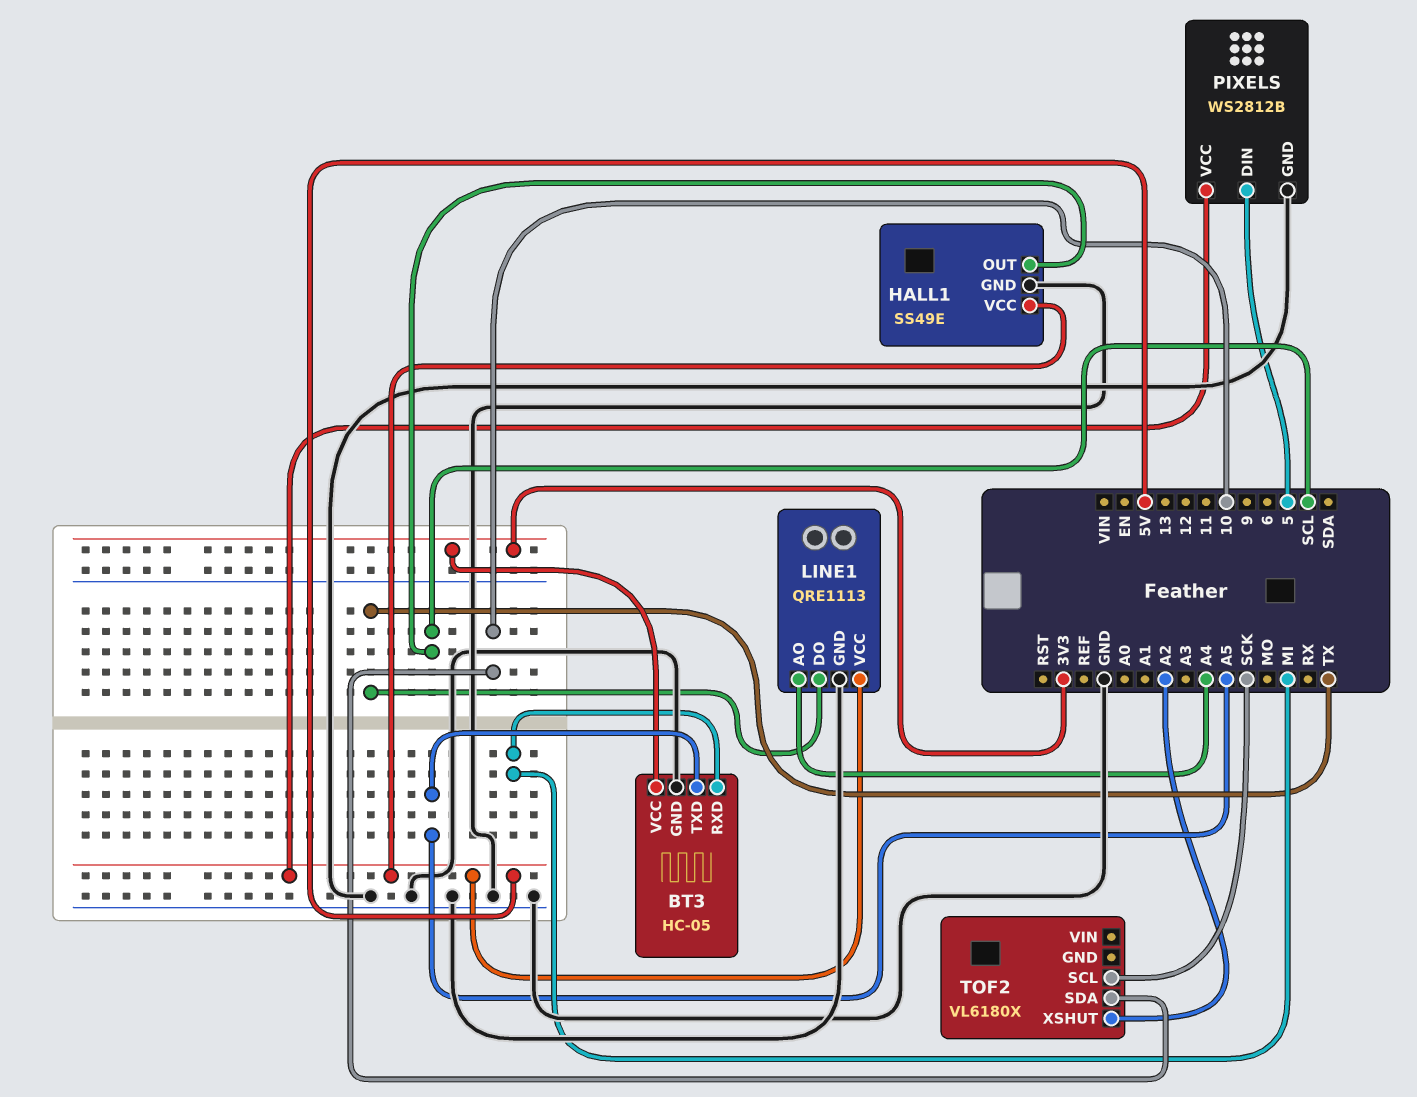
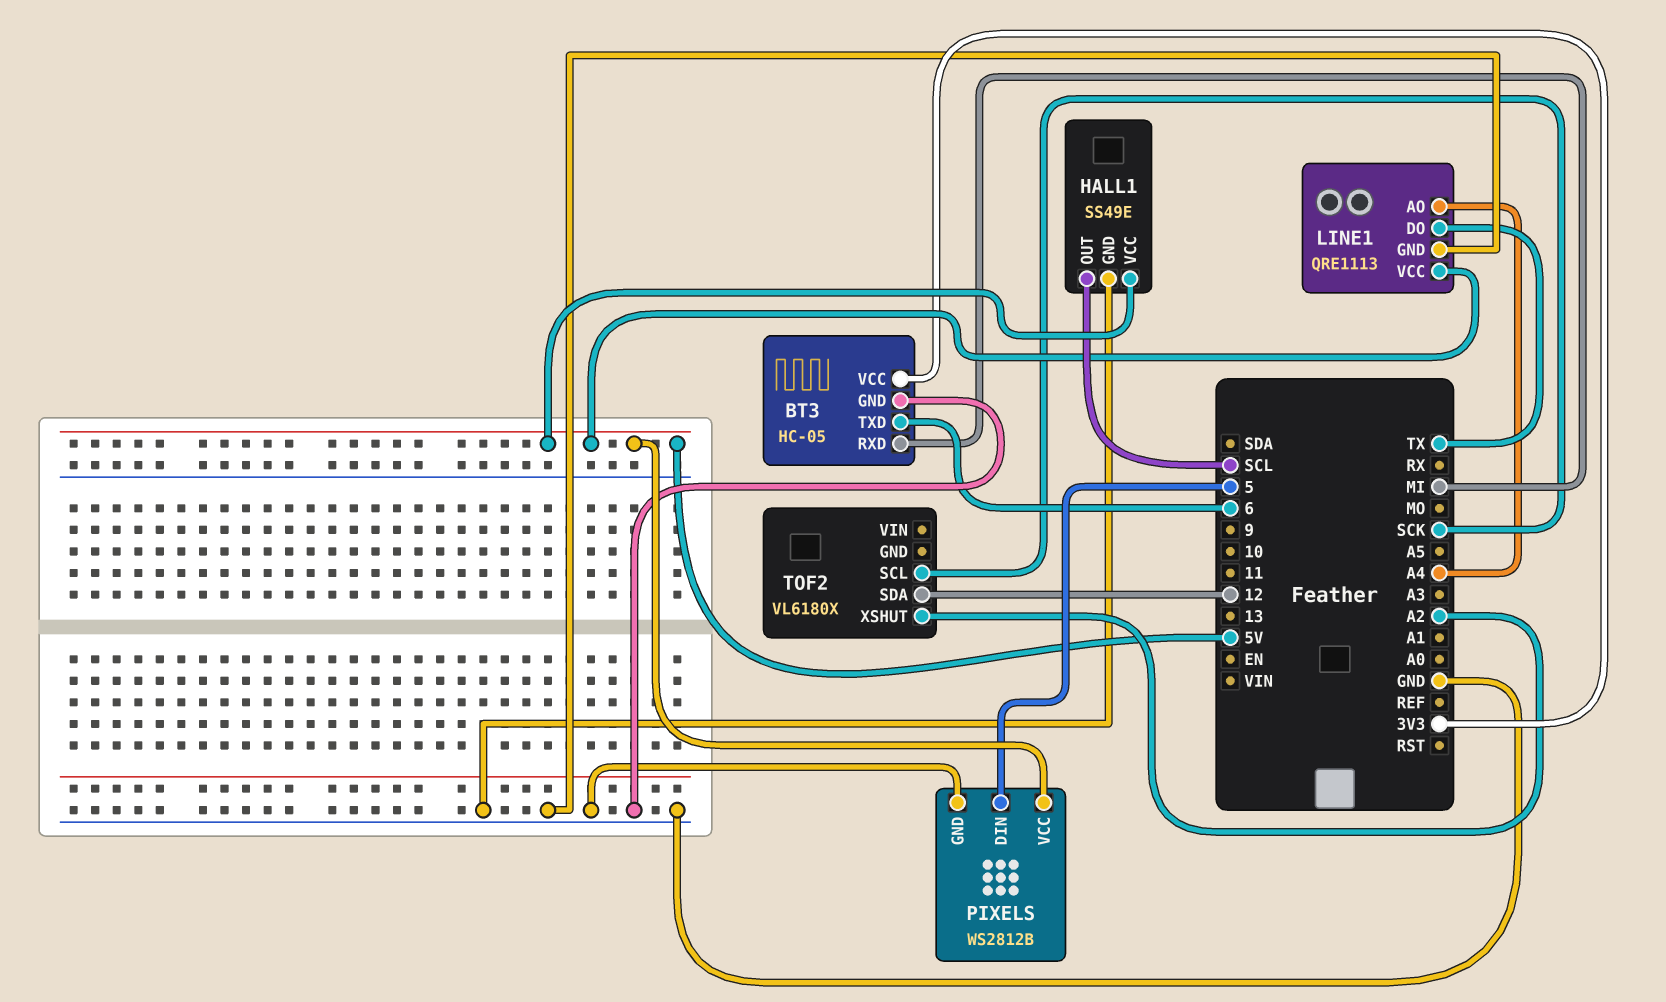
BT3 pin TXD: A5 -> 6
TOF2 pin SDA: 10 -> 12

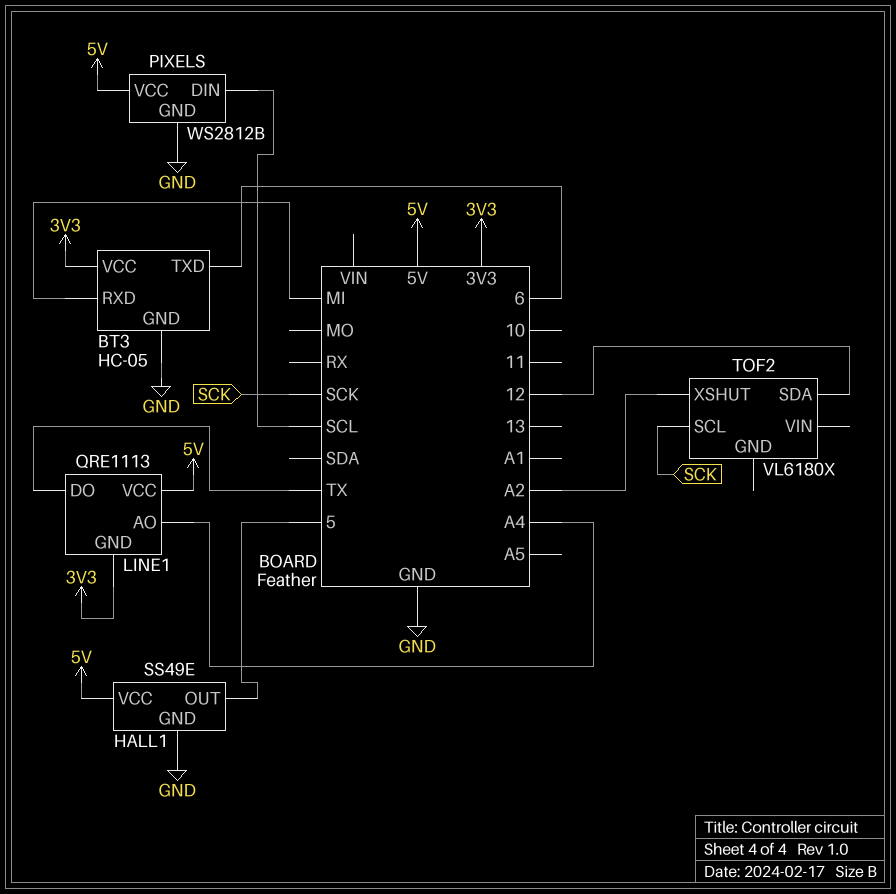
HALL1 pin OUT: SCL -> 5
LINE1 pin GND: GND -> 3V3
PIXELS pin DIN: 5 -> SCL

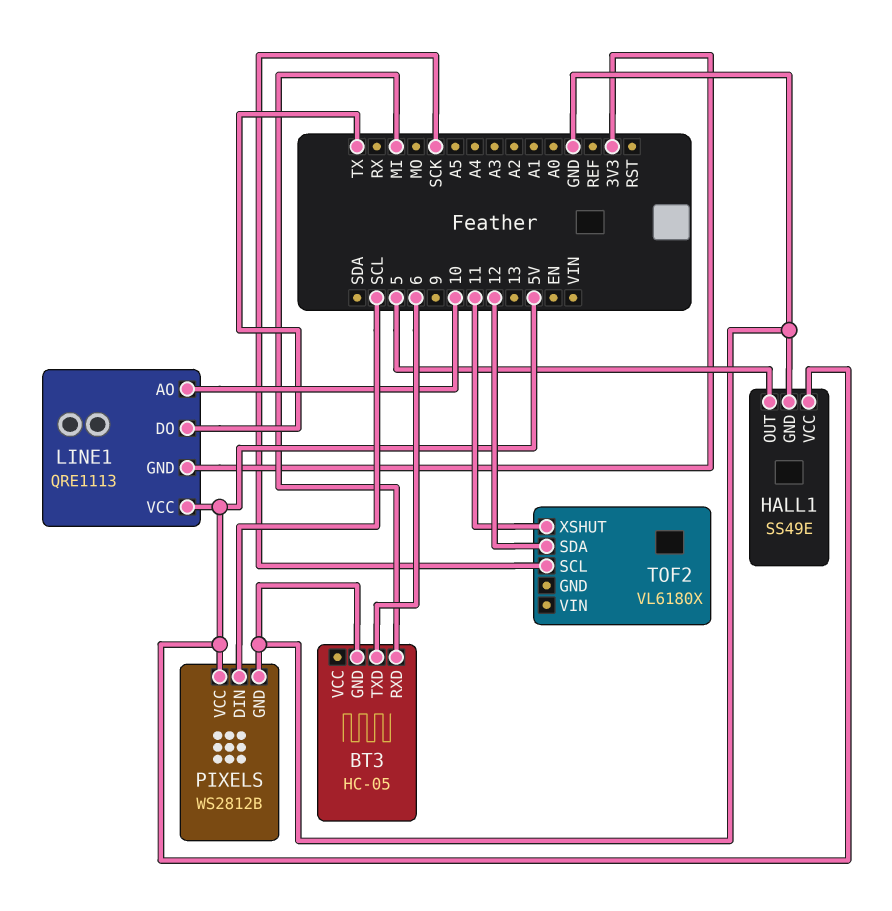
BT3 pin VCC: 3V3 -> none
LINE1 pin AO: A4 -> 10
TOF2 pin XSHUT: A2 -> 11

